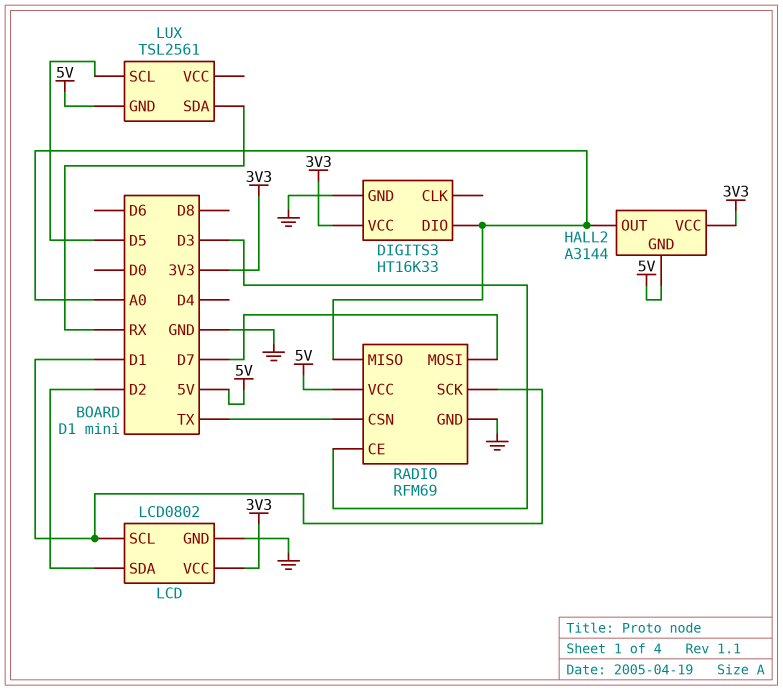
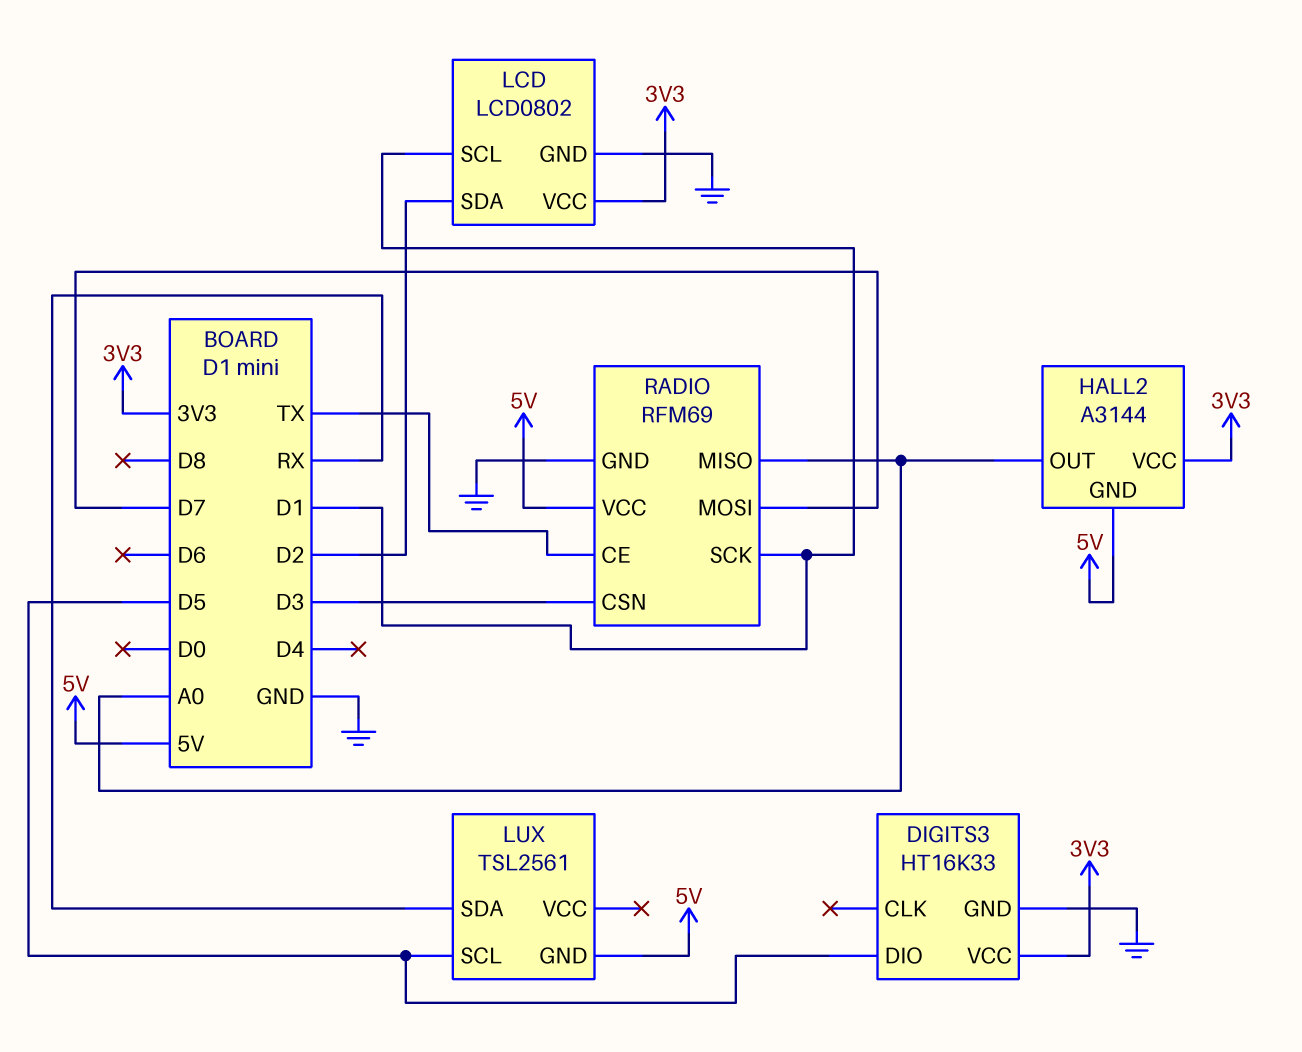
DIGITS3 pin DIO: A0 -> D5
RADIO pin CE: D3 -> TX
RADIO pin CSN: TX -> D3

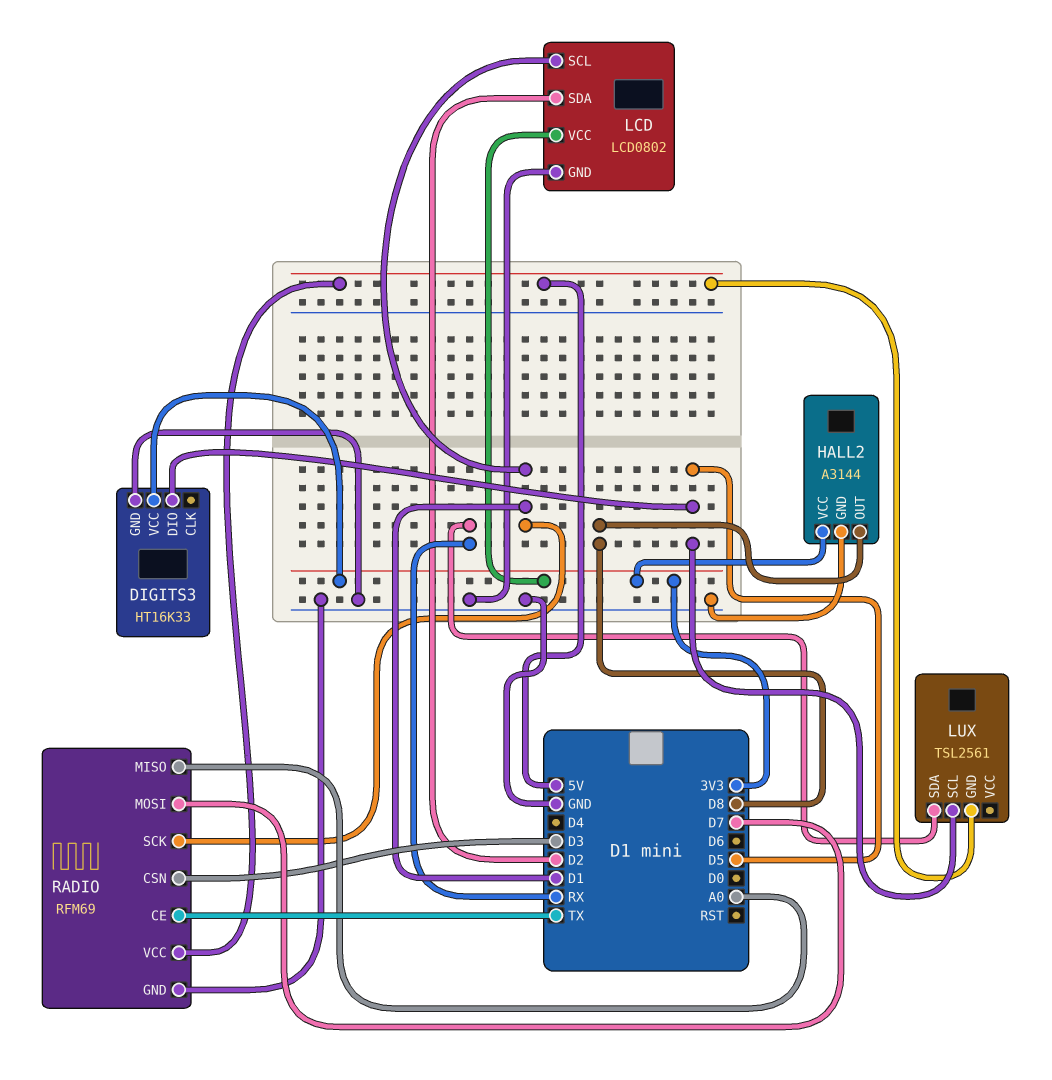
HALL2 pin GND: 5V -> GND
HALL2 pin OUT: A0 -> D8

